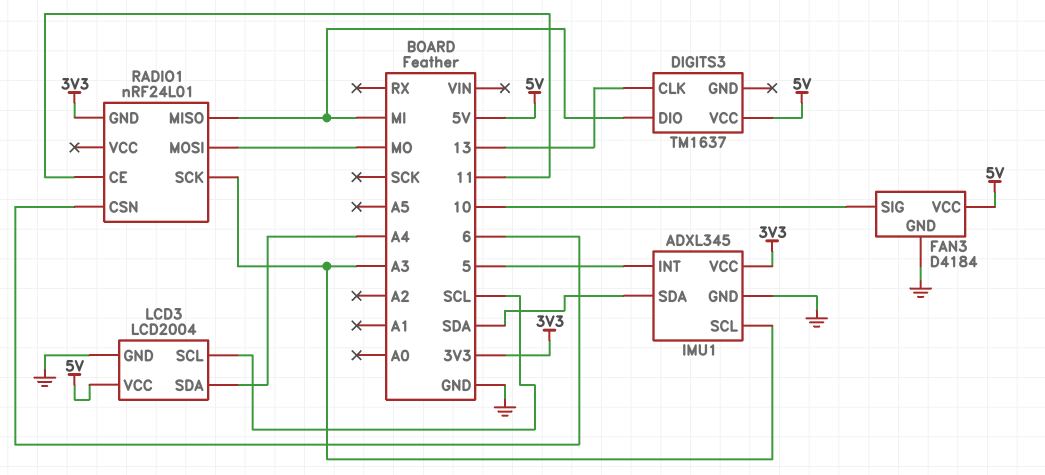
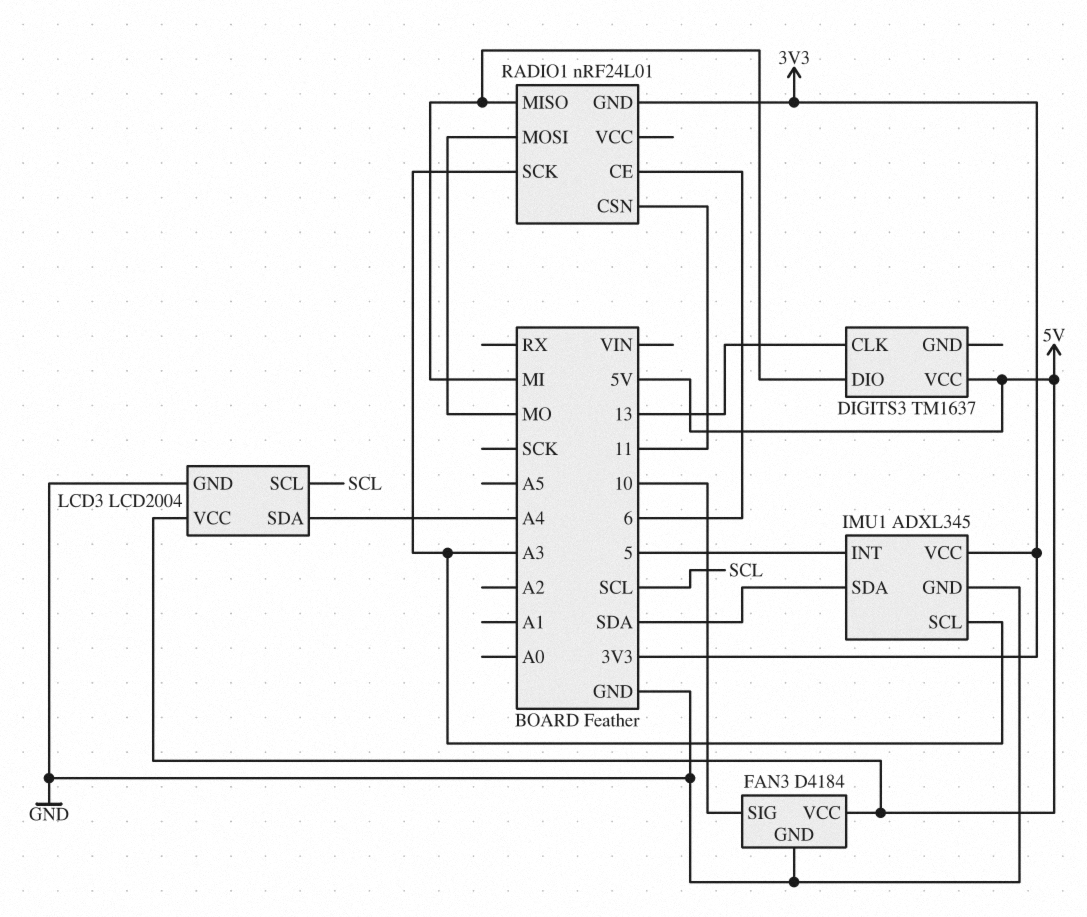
RADIO1 pin CE: 11 -> 6
RADIO1 pin CSN: 6 -> 11

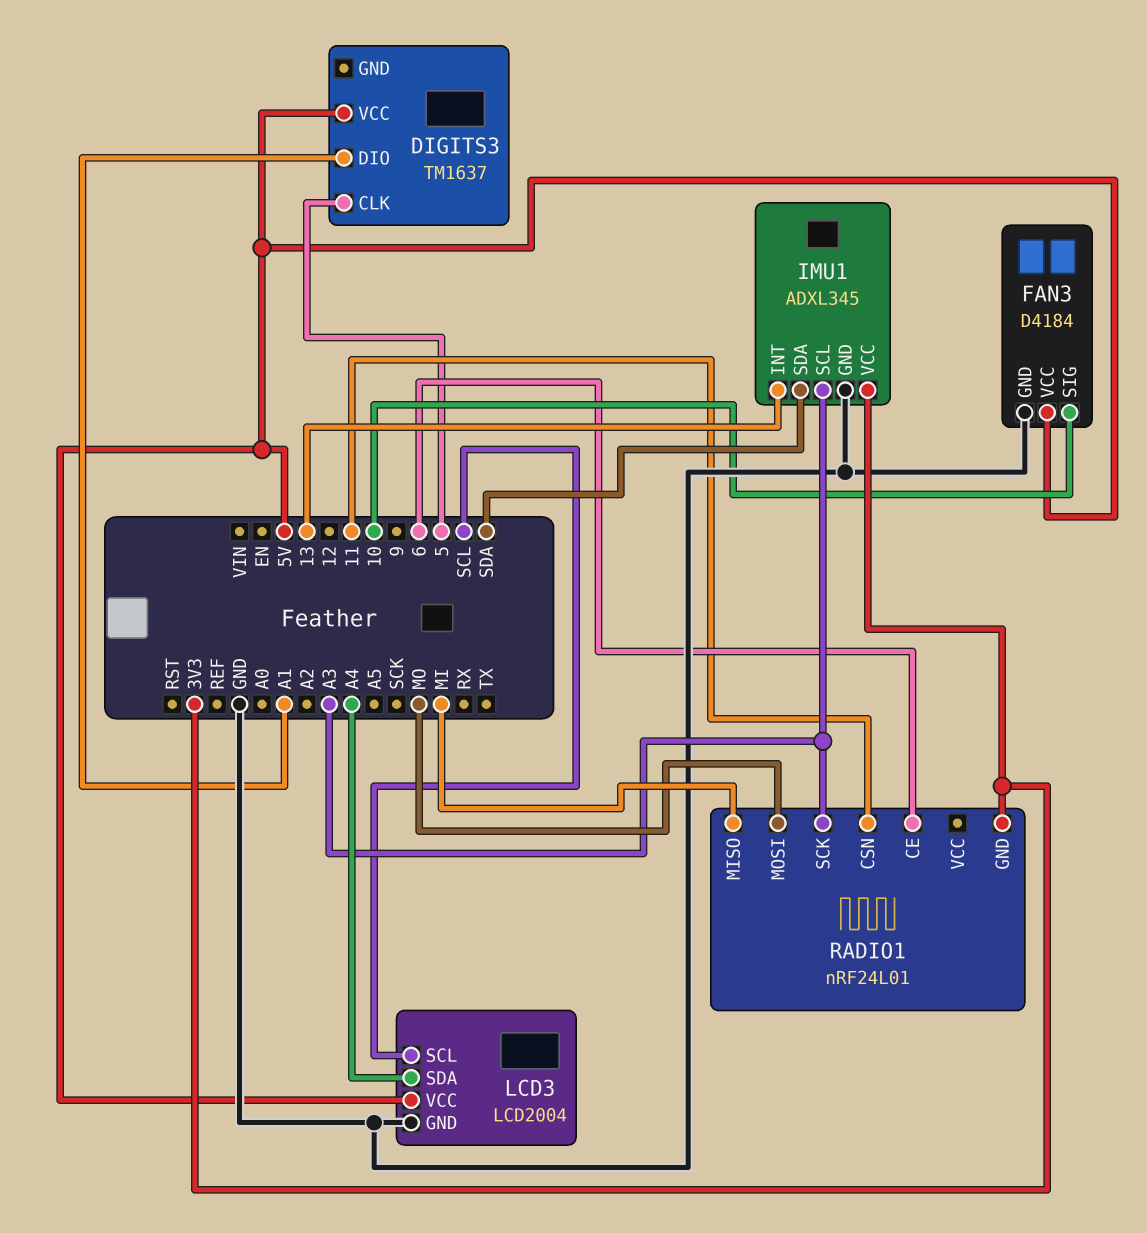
DIGITS3 pin CLK: 13 -> 5
DIGITS3 pin DIO: MI -> A1
IMU1 pin INT: 5 -> 13

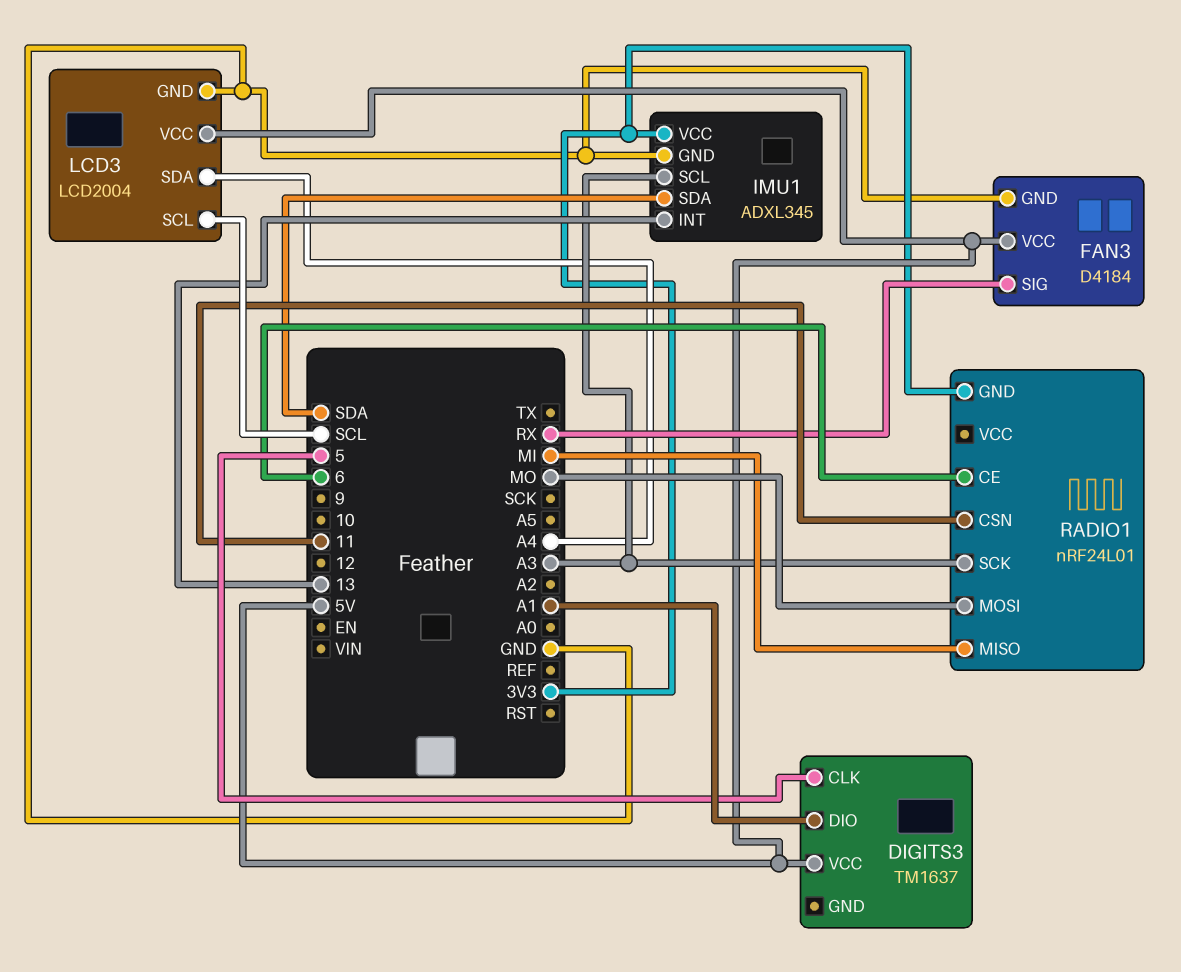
FAN3 pin SIG: 10 -> RX

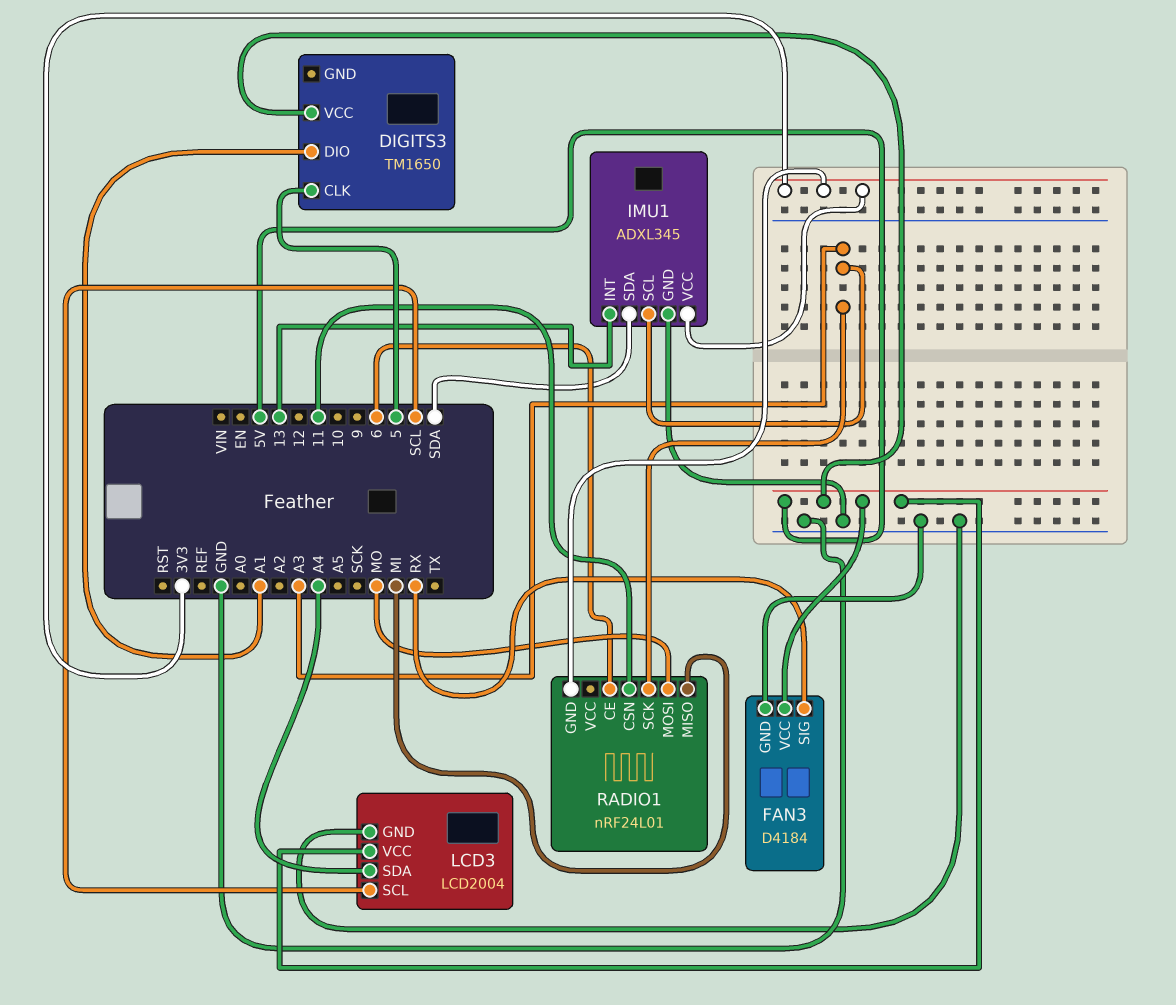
DIGITS3: TM1637 -> TM1650

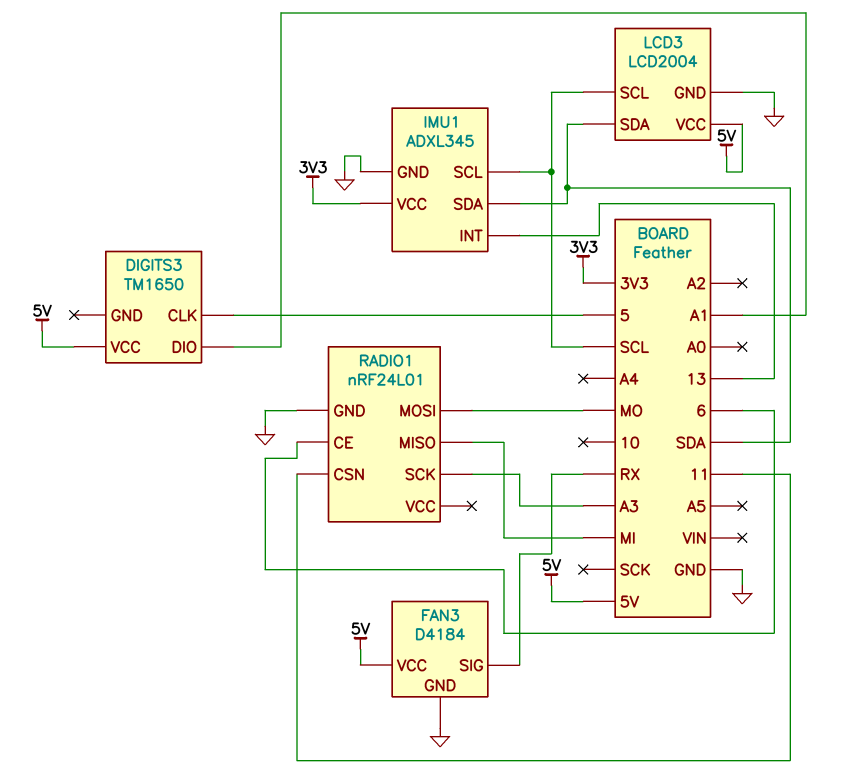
IMU1 pin SCL: A3 -> SCL
LCD3 pin SDA: A4 -> SDA
RADIO1 pin GND: 3V3 -> GND

